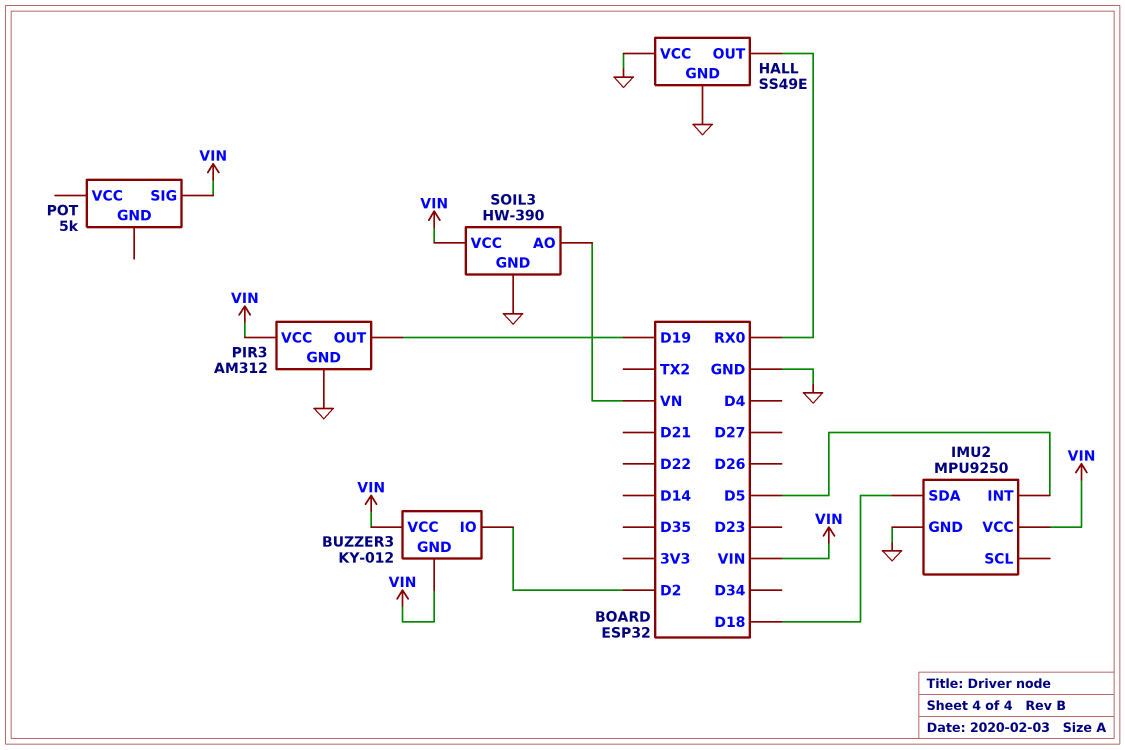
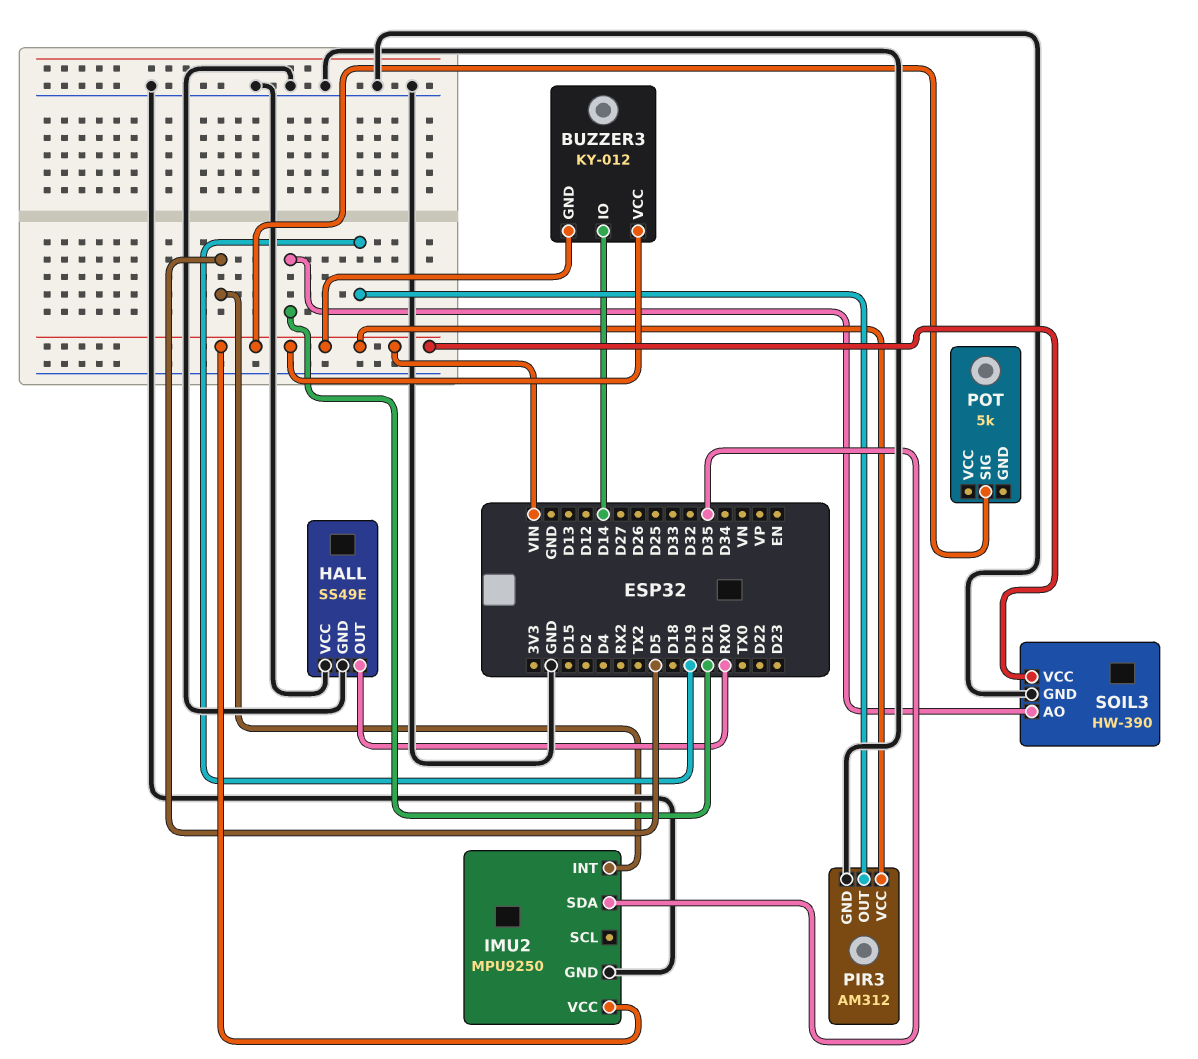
BUZZER3 pin IO: D2 -> D14
IMU2 pin SDA: D18 -> D35
SOIL3 pin AO: VN -> D21

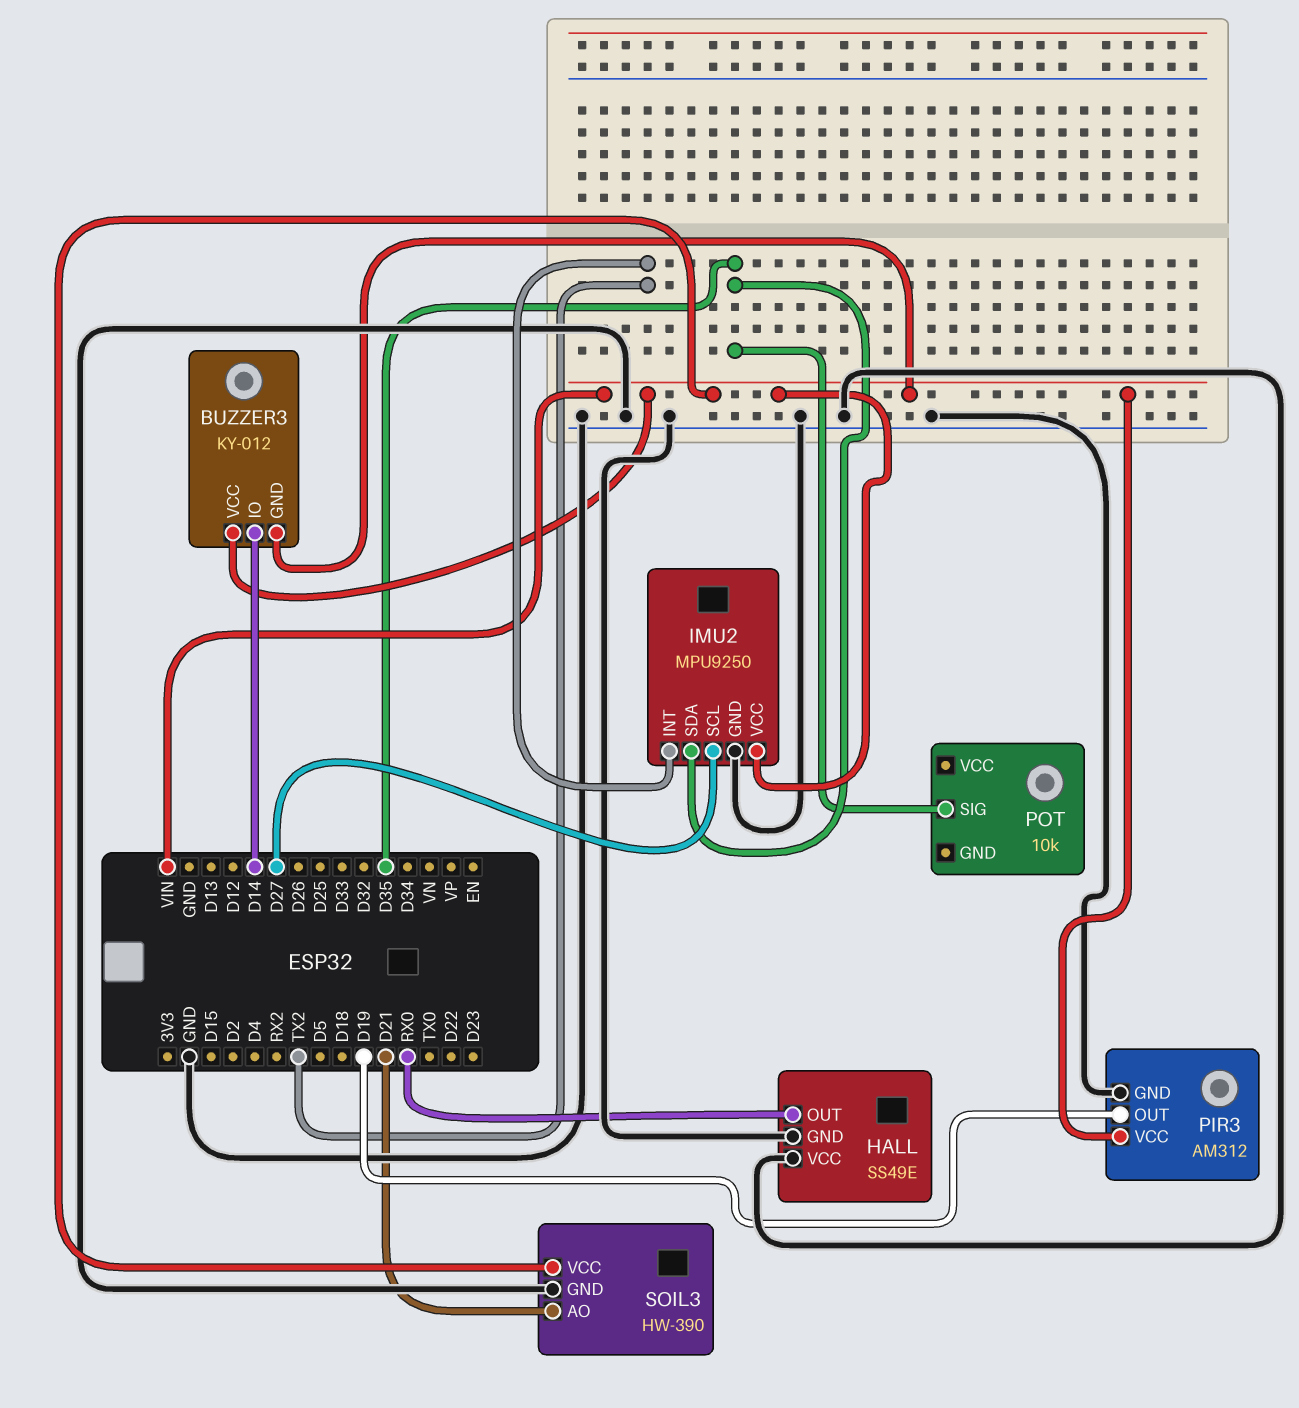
IMU2 pin INT: D5 -> TX2
IMU2 pin SCL: none -> D27
POT: 5k -> 10k
POT pin SIG: VIN -> D35

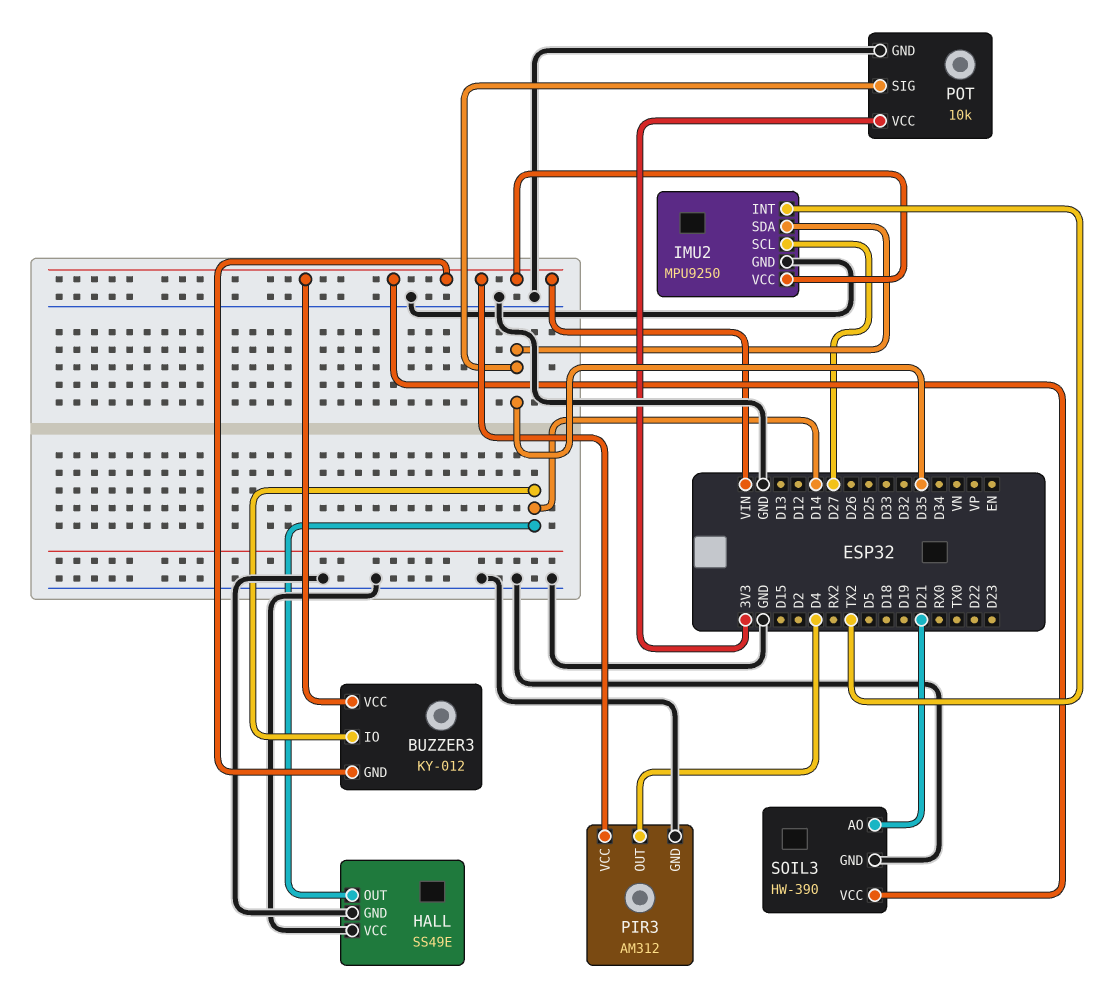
HALL pin OUT: RX0 -> D14
PIR3 pin OUT: D19 -> D4
POT pin GND: none -> GND
POT pin VCC: none -> 3V3

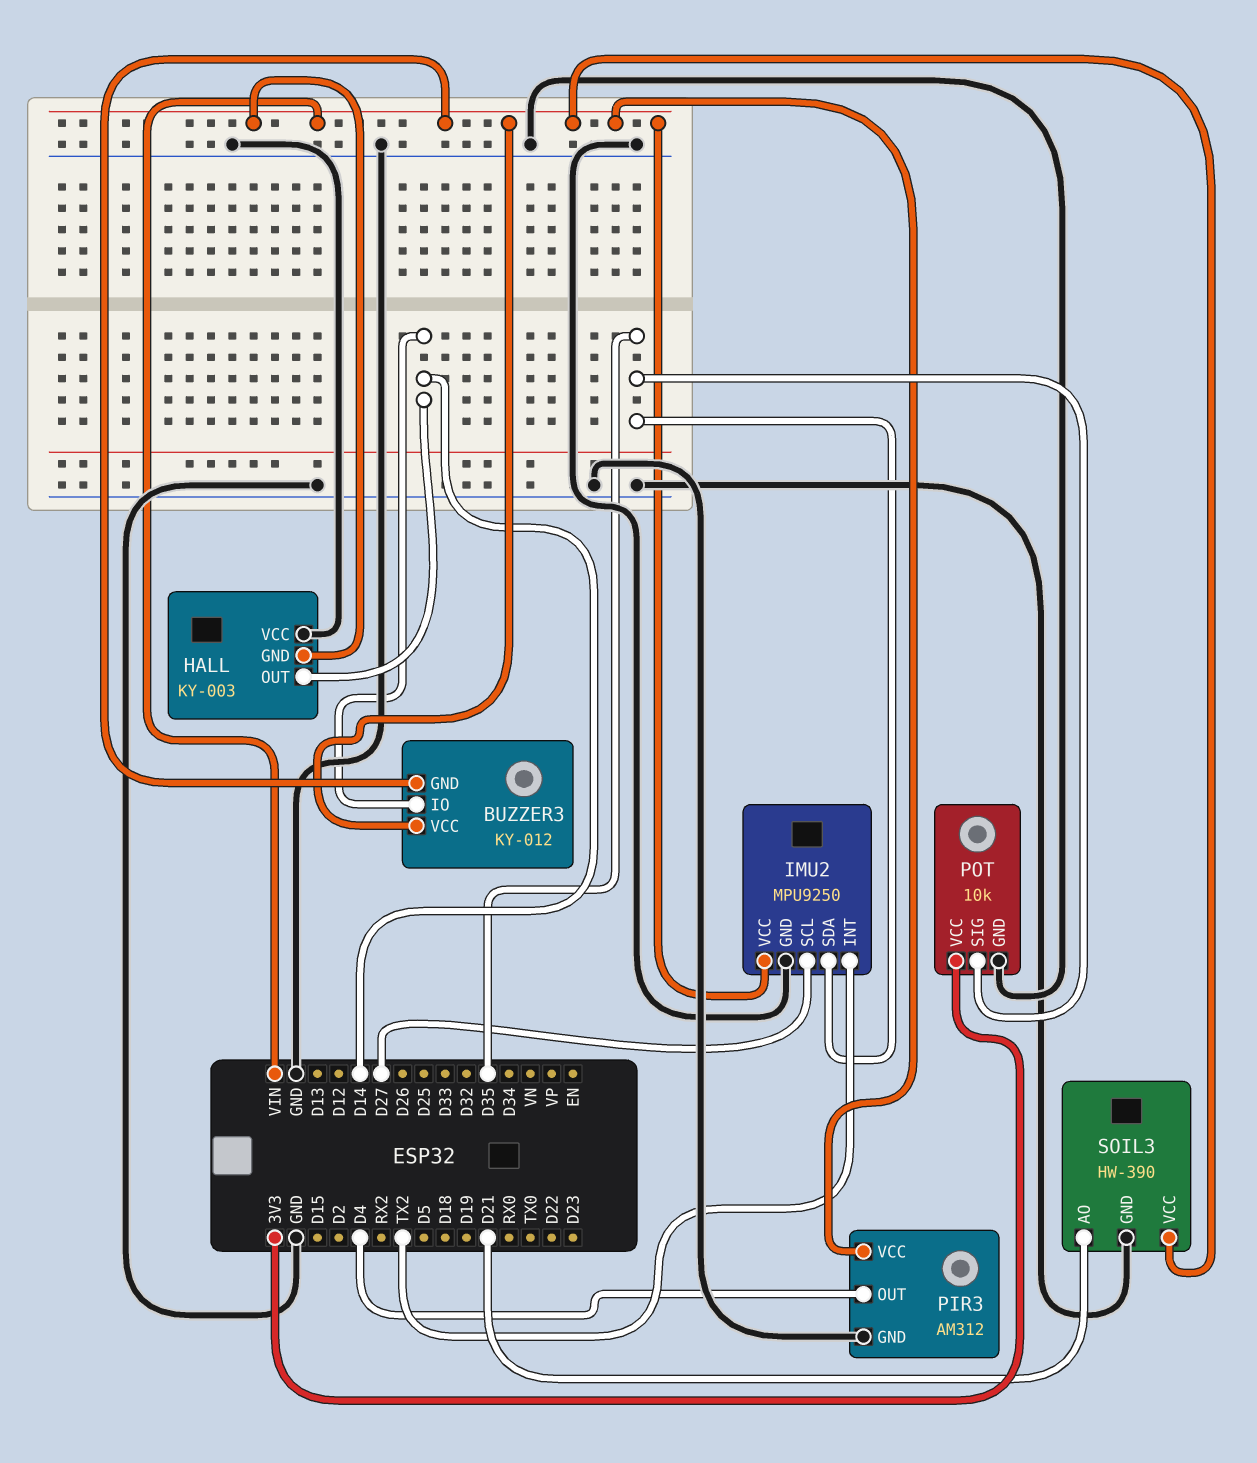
HALL: SS49E -> KY-003
HALL pin GND: GND -> VIN

